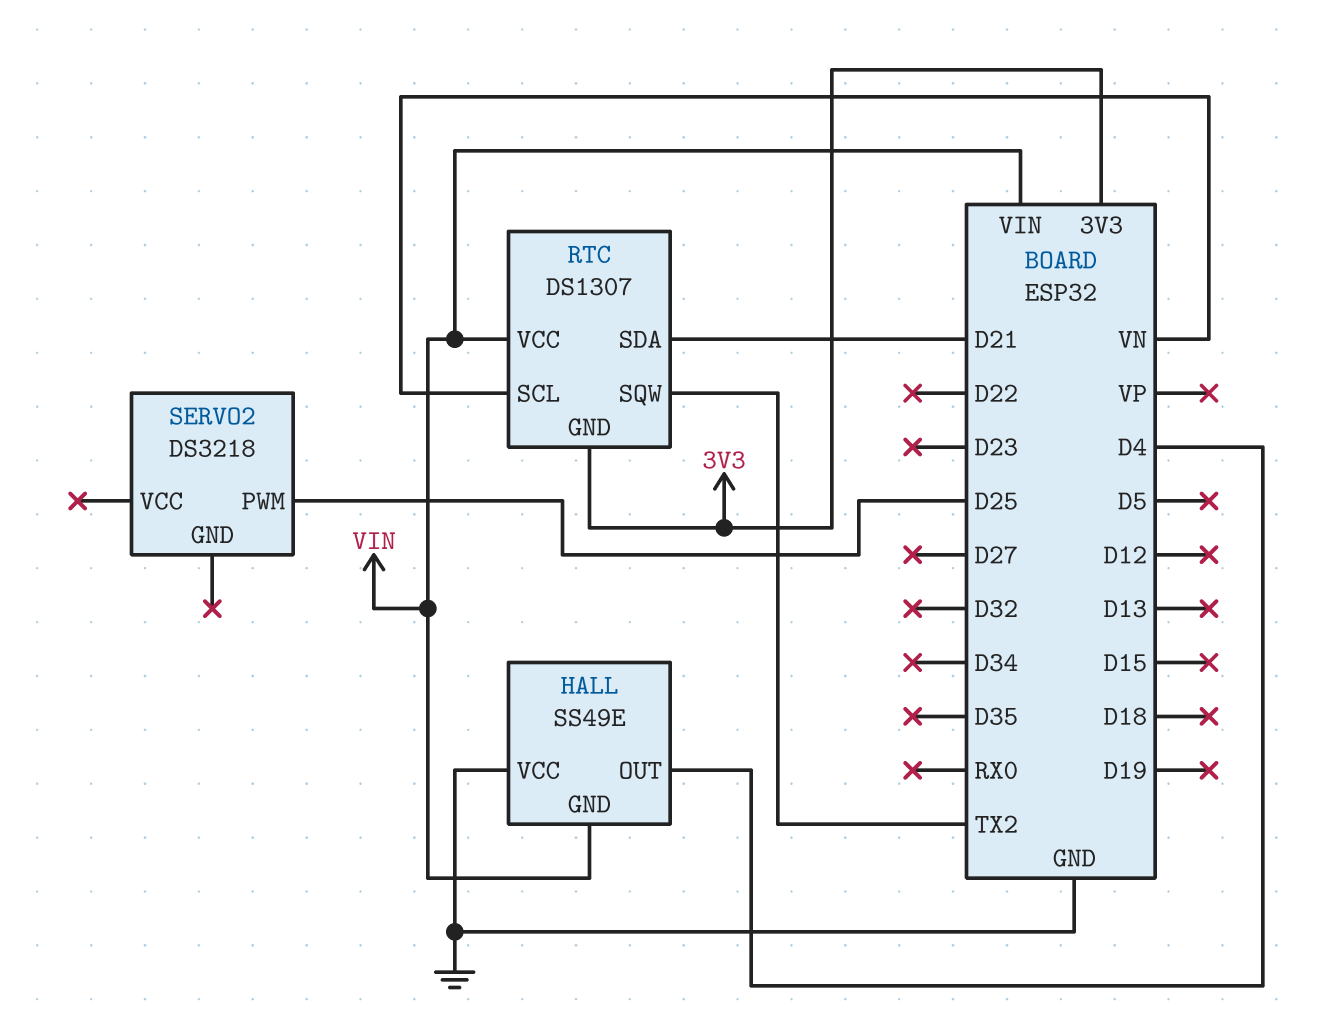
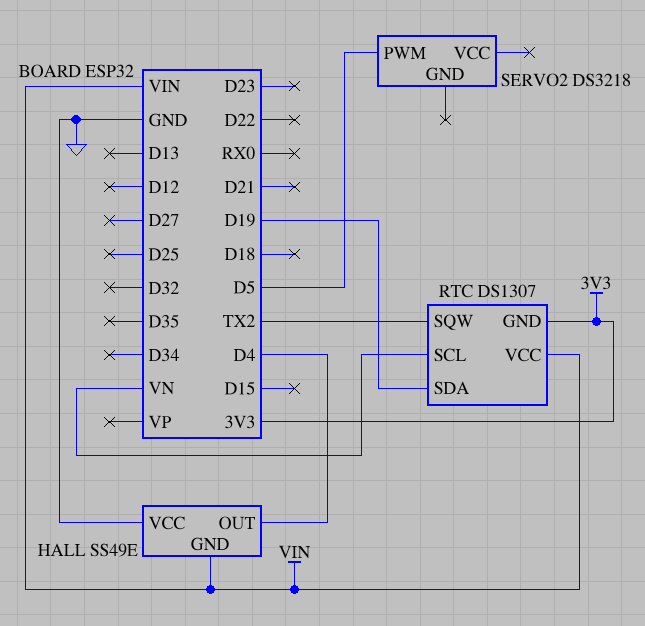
RTC pin SDA: D21 -> D19
SERVO2 pin PWM: D25 -> D5

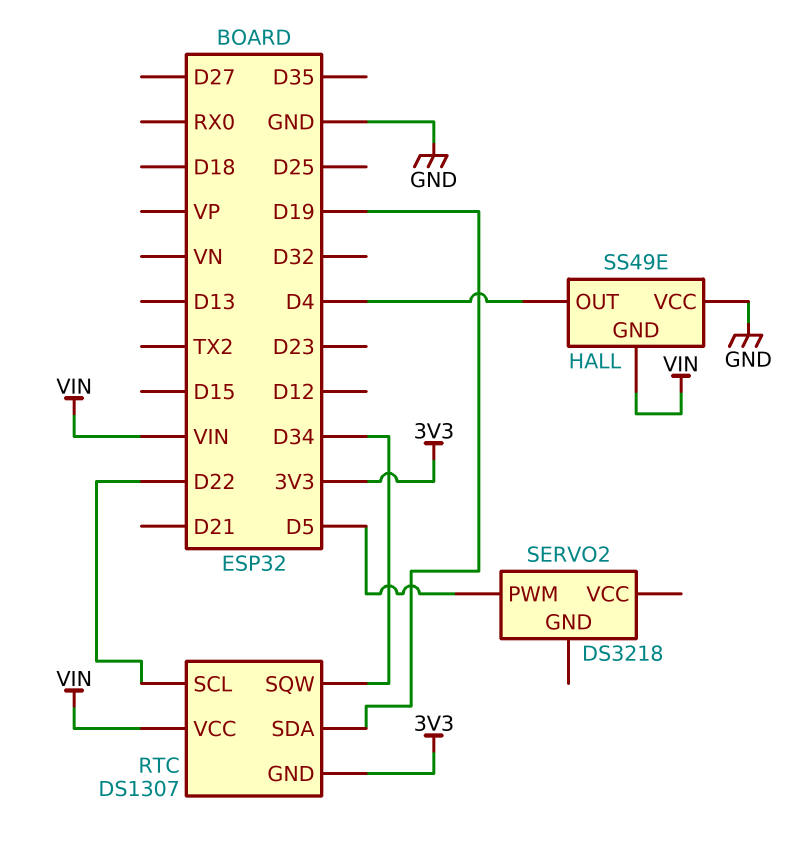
RTC pin SCL: VN -> D22
RTC pin SQW: TX2 -> D34

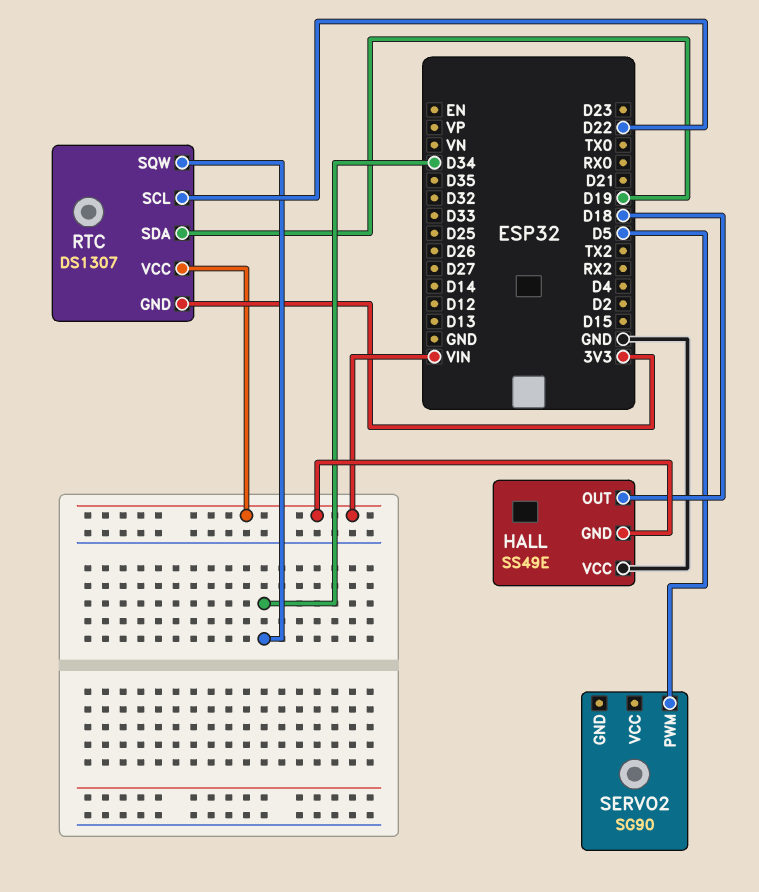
HALL pin OUT: D4 -> D18
SERVO2: DS3218 -> SG90

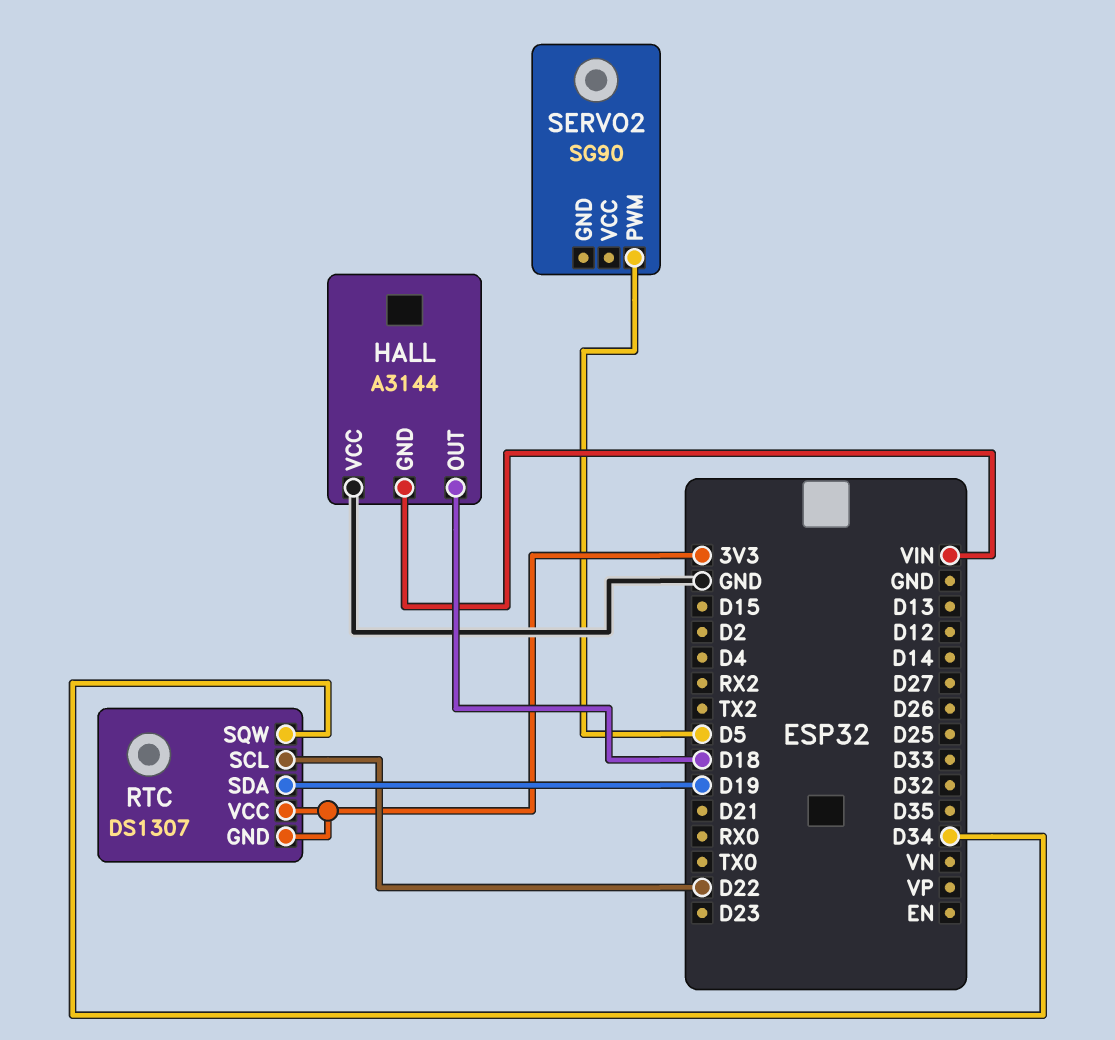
HALL: SS49E -> A3144
RTC pin VCC: VIN -> 3V3

